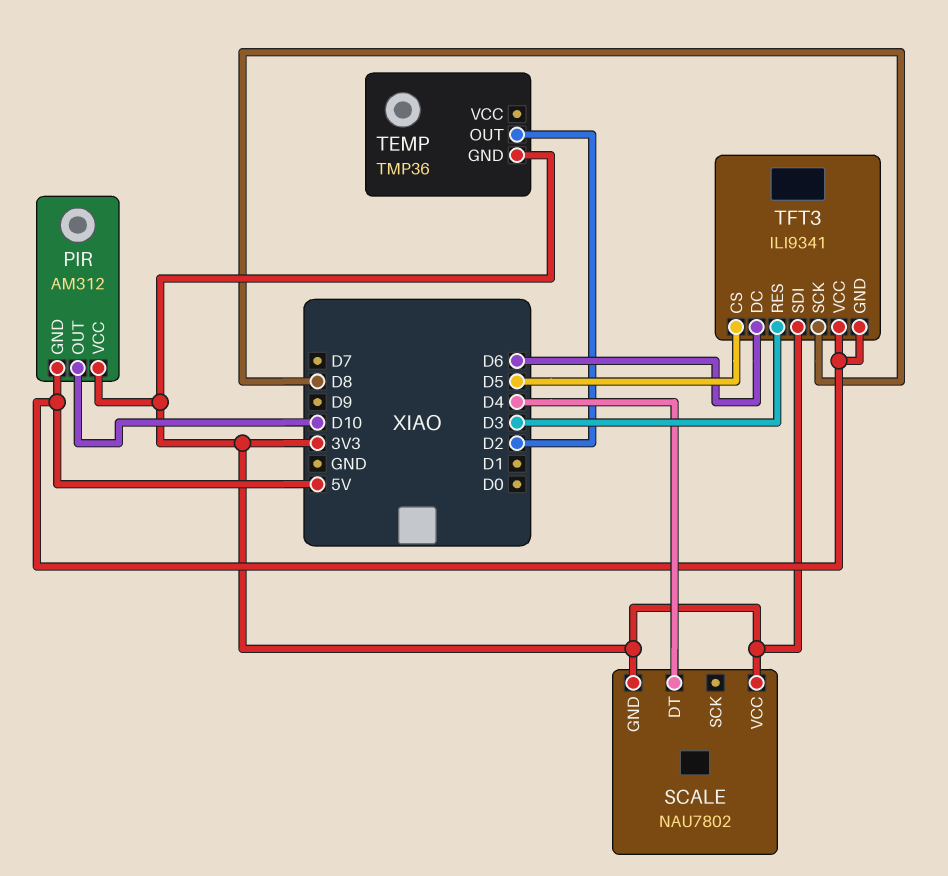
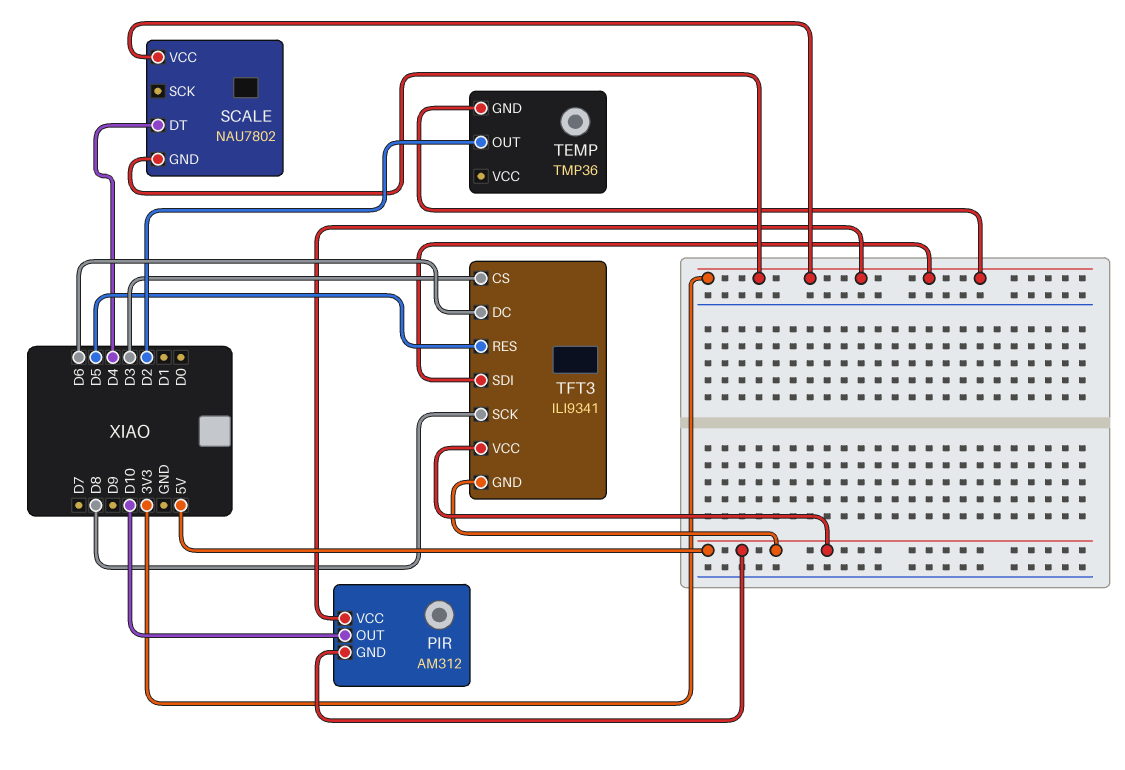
TFT3 pin CS: D5 -> D3
TFT3 pin RES: D3 -> D5

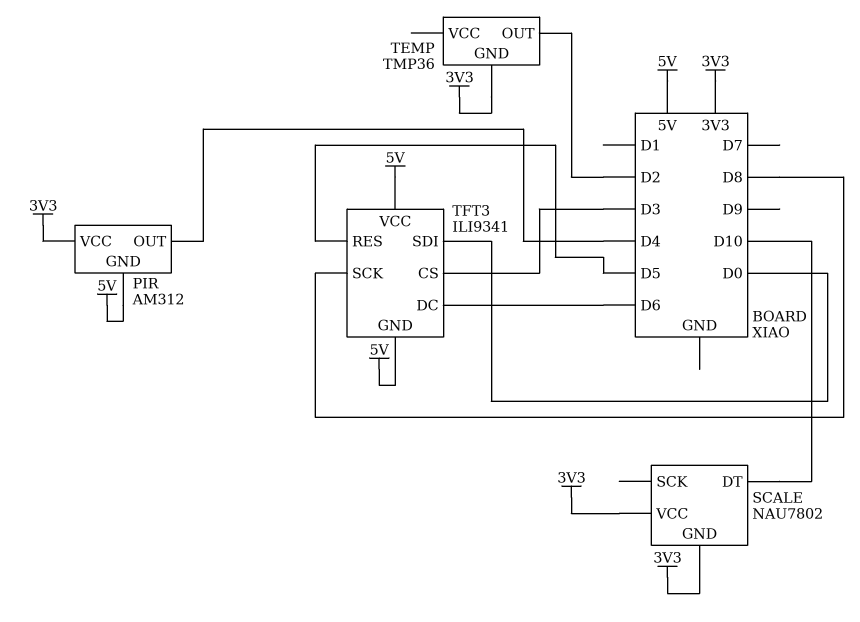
PIR pin OUT: D10 -> D4
SCALE pin DT: D4 -> D10
TFT3 pin SDI: 3V3 -> D0

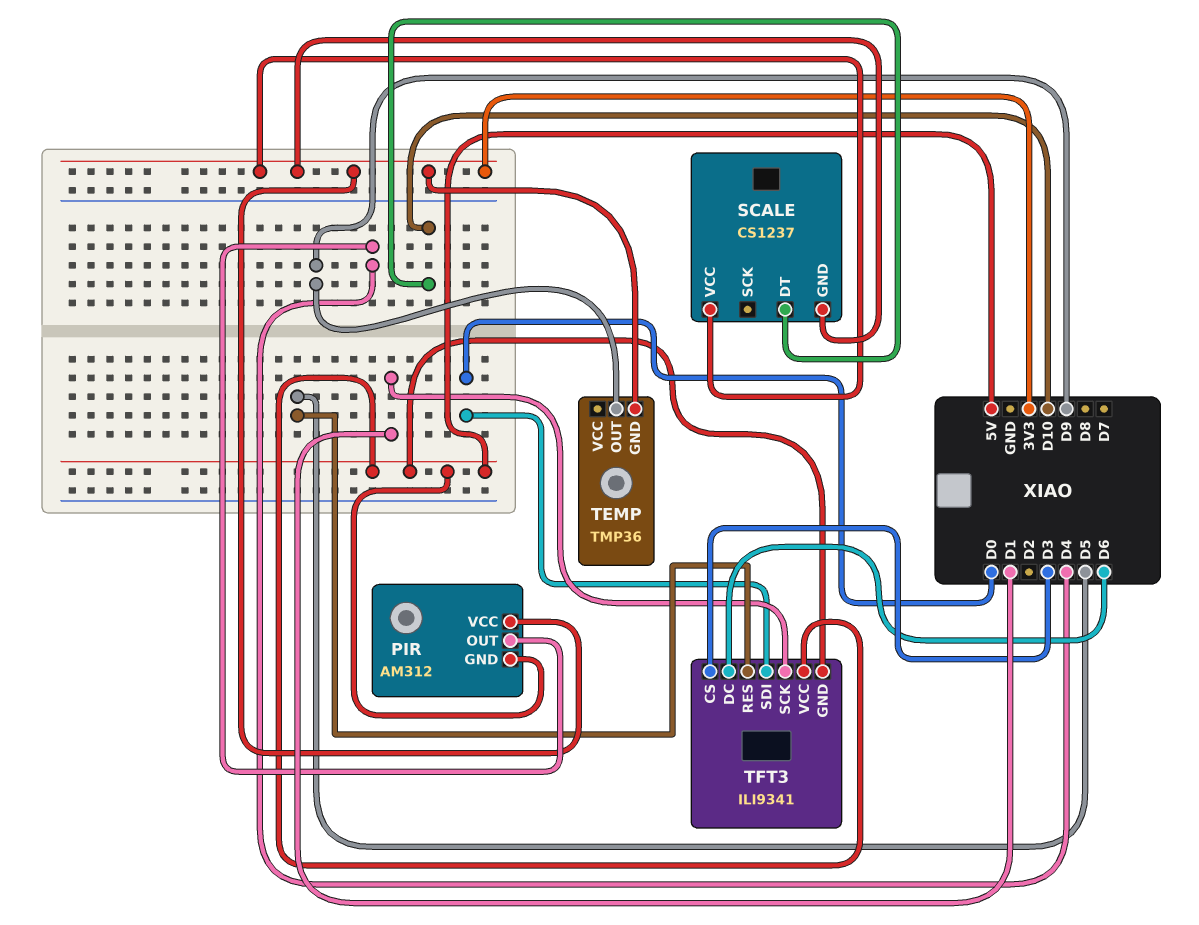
SCALE: NAU7802 -> CS1237
TEMP pin OUT: D2 -> D9
TFT3 pin SCK: D8 -> D1

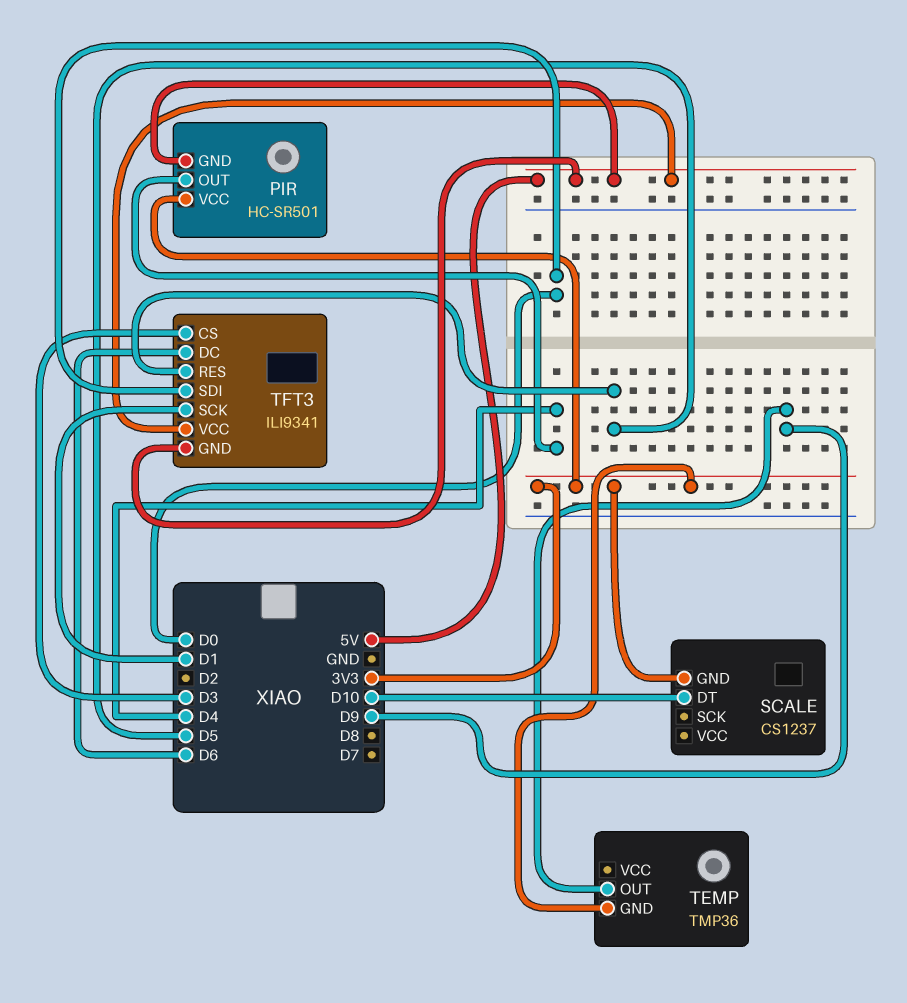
PIR: AM312 -> HC-SR501
SCALE pin VCC: 3V3 -> none

